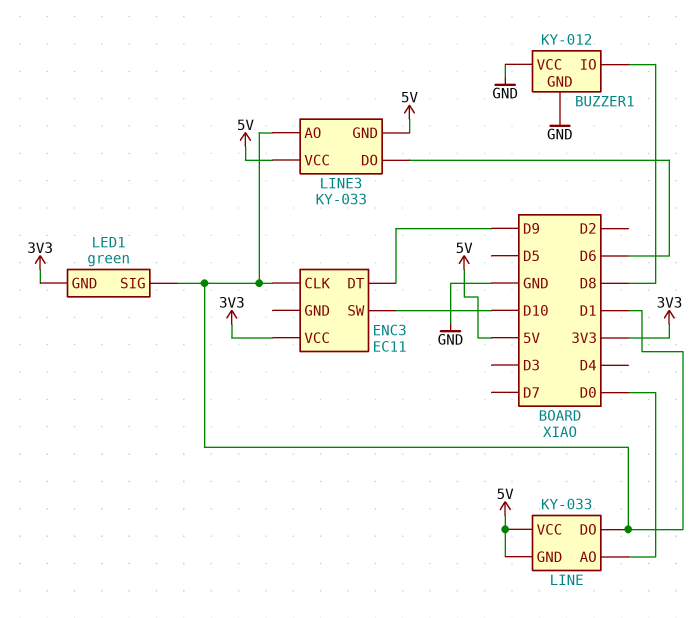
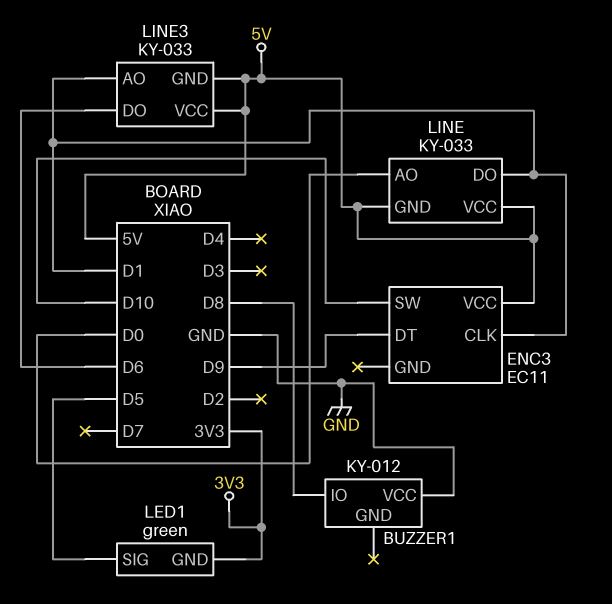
BUZZER1 pin GND: GND -> none
ENC3 pin VCC: 3V3 -> 5V
LED1 pin SIG: D1 -> D5

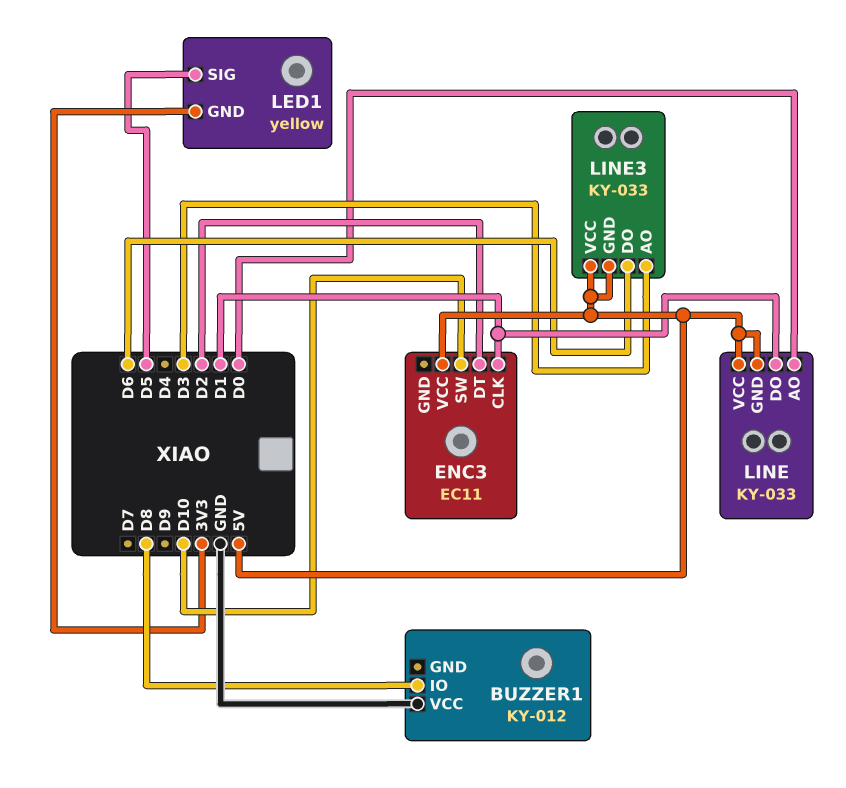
ENC3 pin DT: D9 -> D2
LED1: green -> yellow
LINE3 pin AO: D1 -> D3

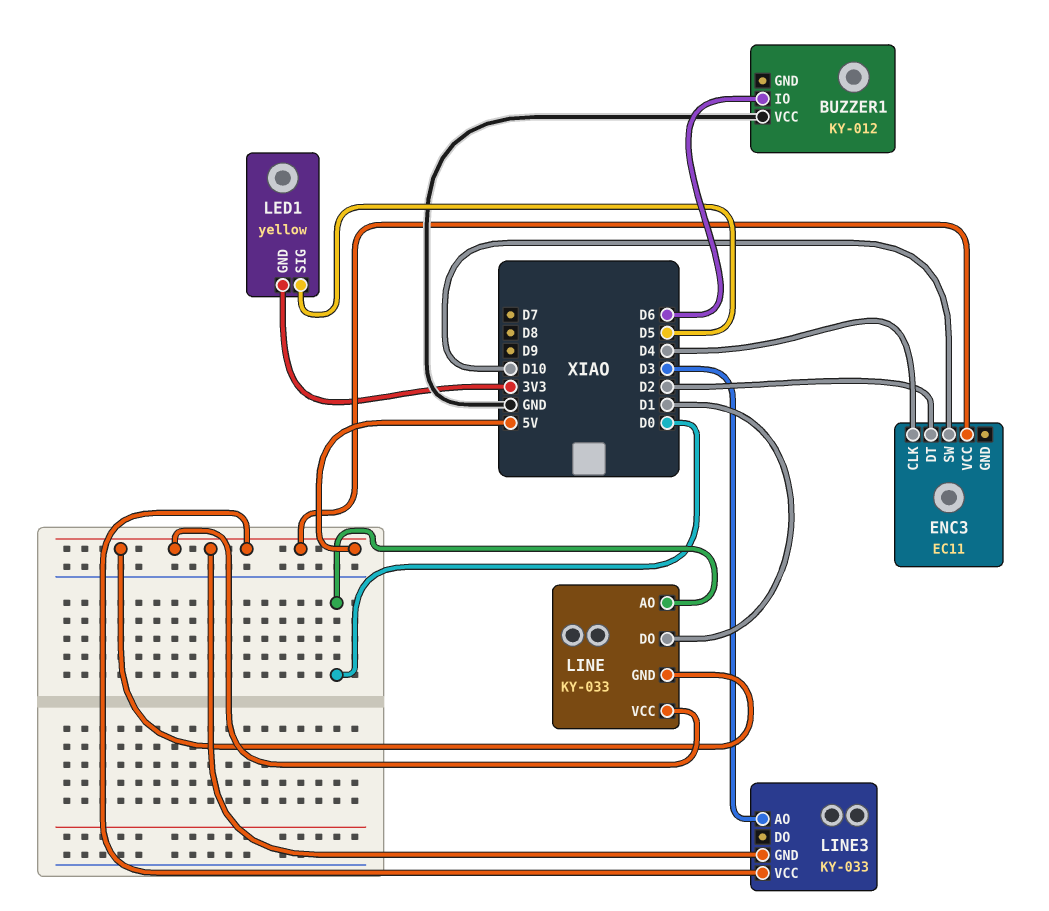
BUZZER1 pin IO: D8 -> D6
ENC3 pin CLK: D1 -> D4
LINE3 pin DO: D6 -> none

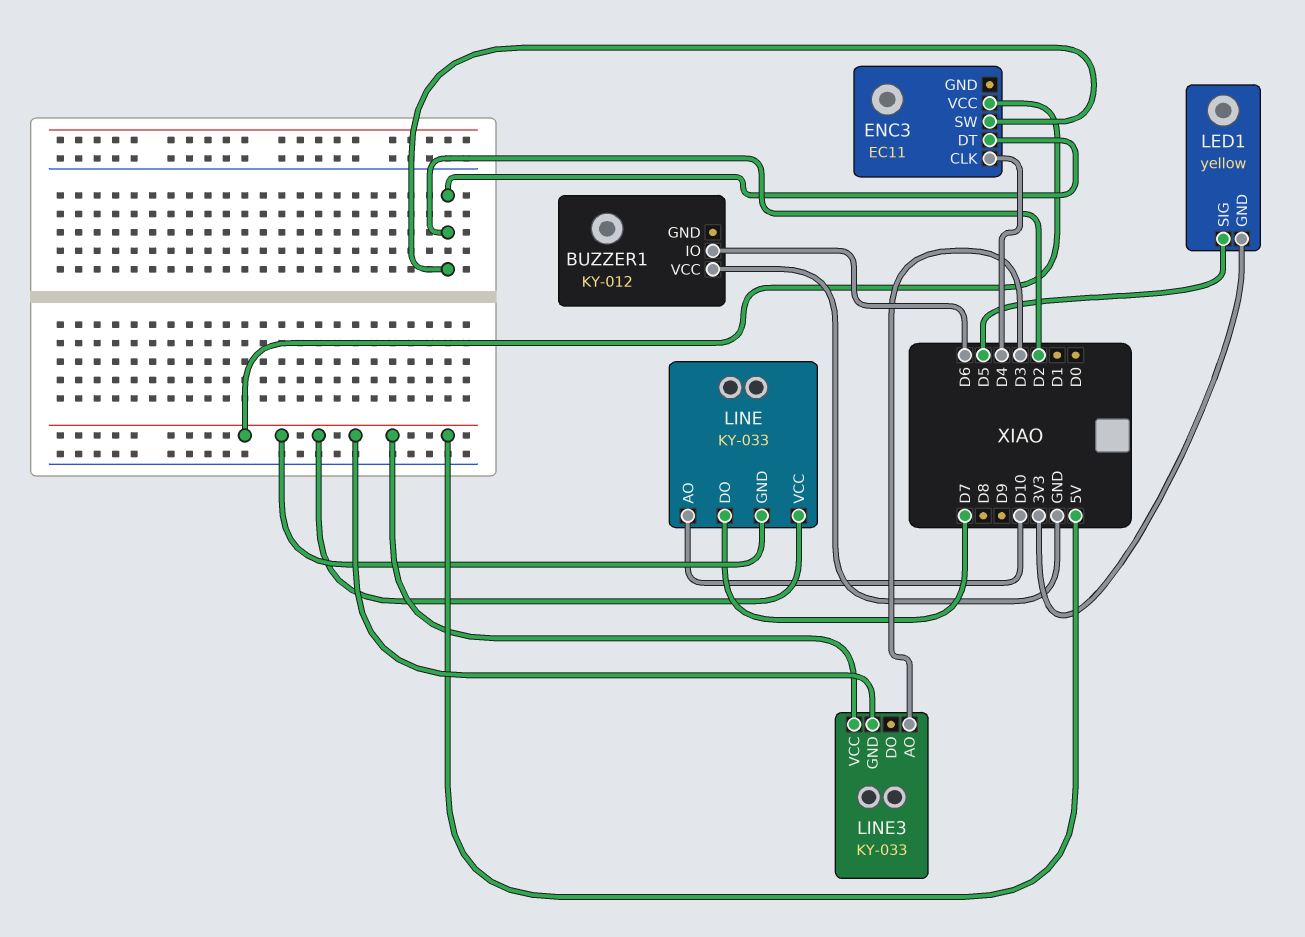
ENC3 pin SW: D10 -> D2
LINE pin AO: D0 -> D10
LINE pin DO: D1 -> D7

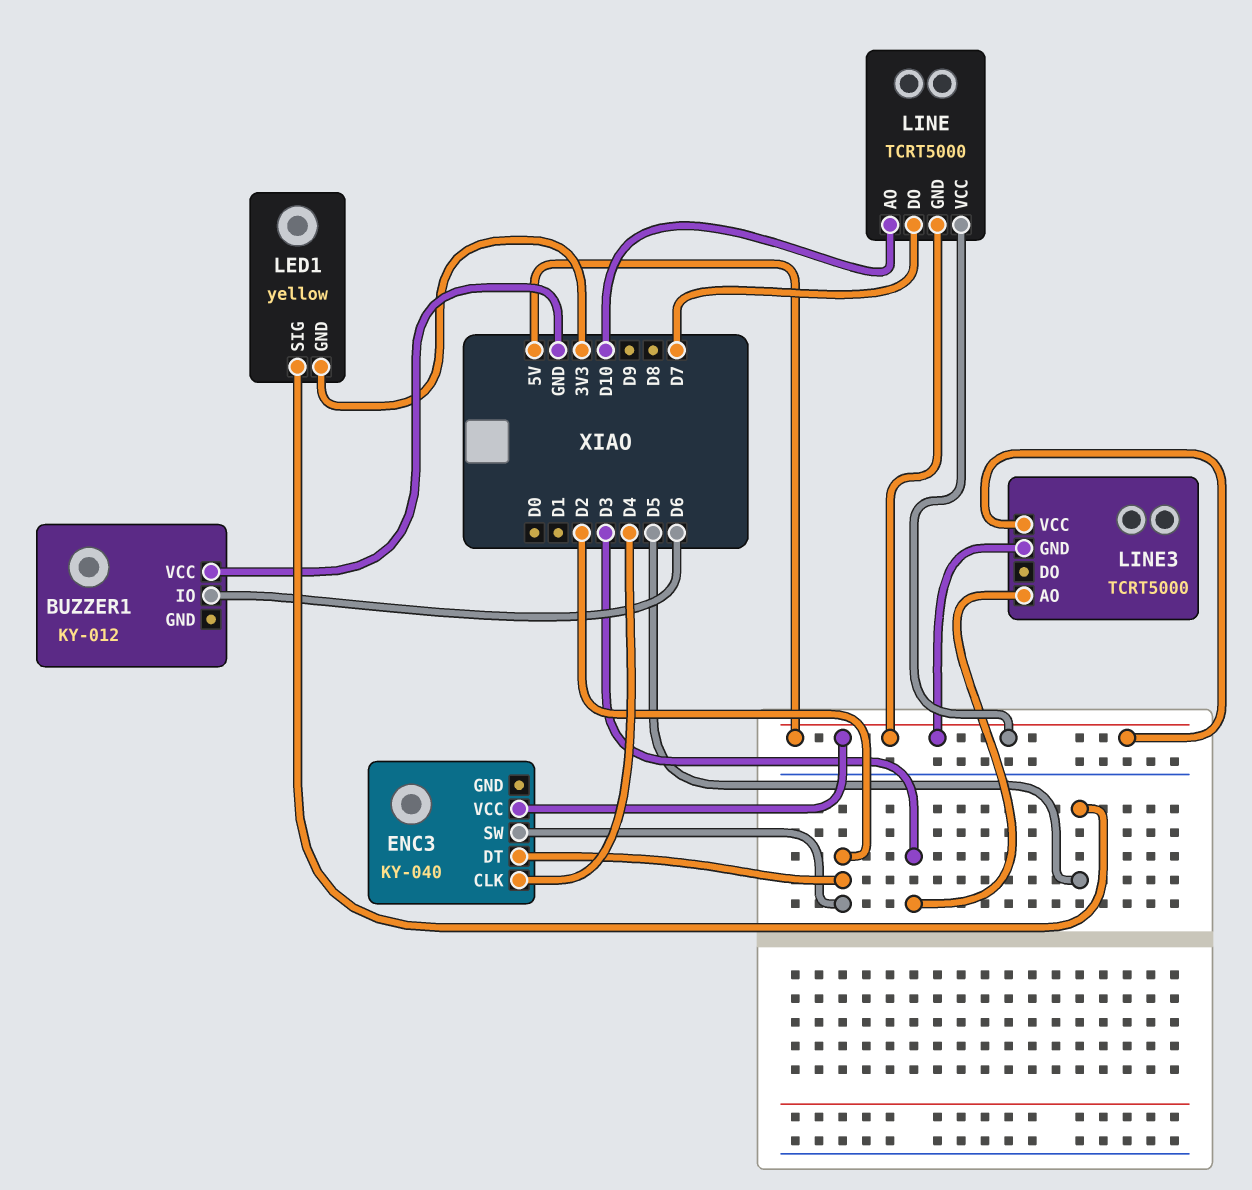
ENC3: EC11 -> KY-040
LINE: KY-033 -> TCRT5000
LINE3: KY-033 -> TCRT5000

